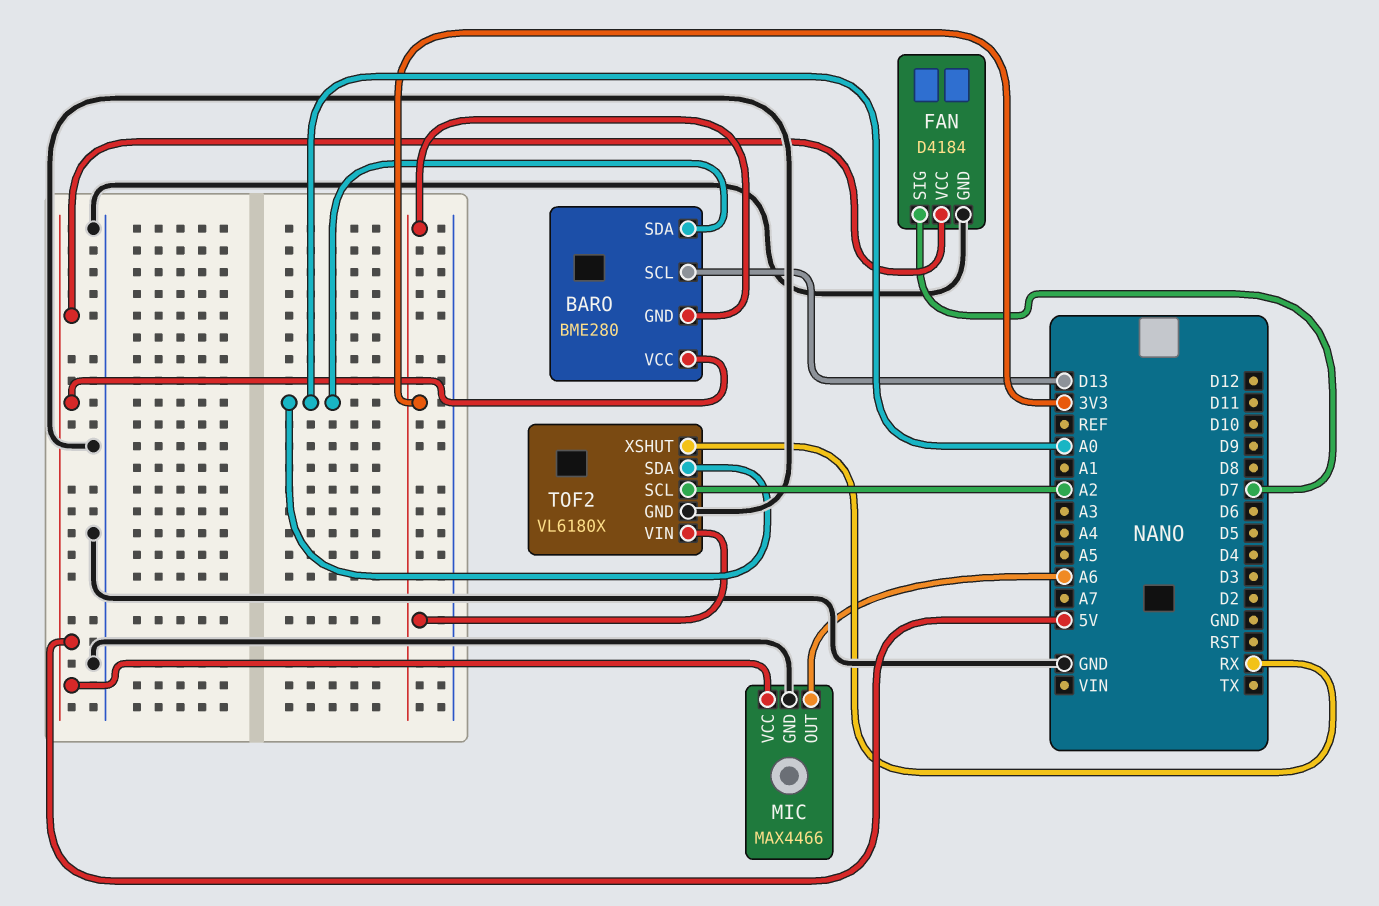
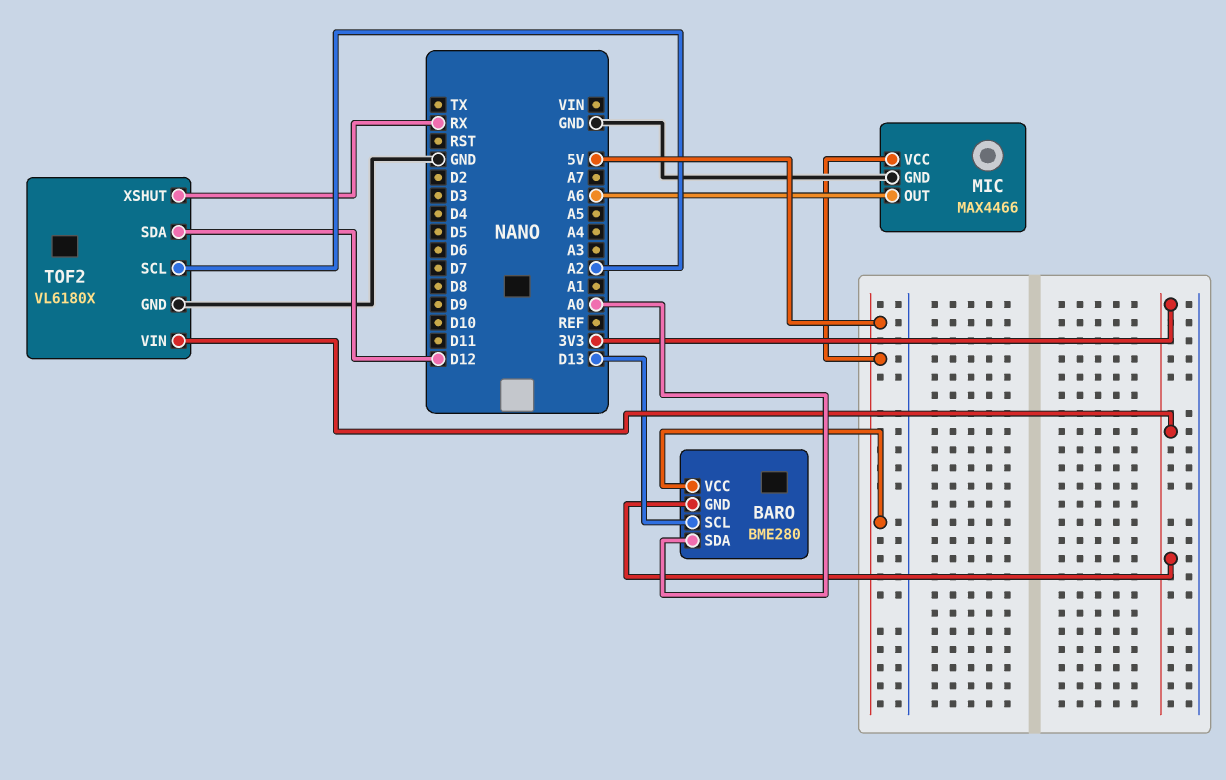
FAN: D4184 -> none
FAN pin GND: GND -> none
FAN pin SIG: D7 -> none
FAN pin VCC: 5V -> none
TOF2 pin SDA: A0 -> D12

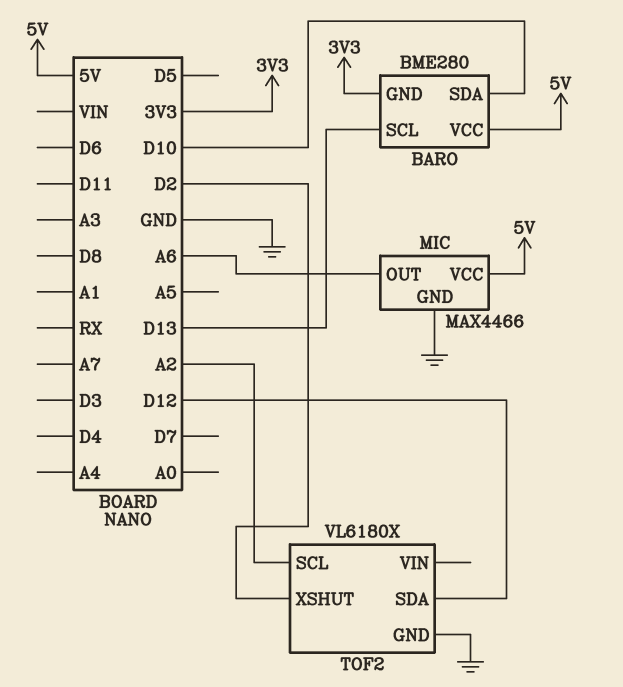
BARO pin SDA: A0 -> D10
TOF2 pin VIN: 3V3 -> none
TOF2 pin XSHUT: RX -> D2

